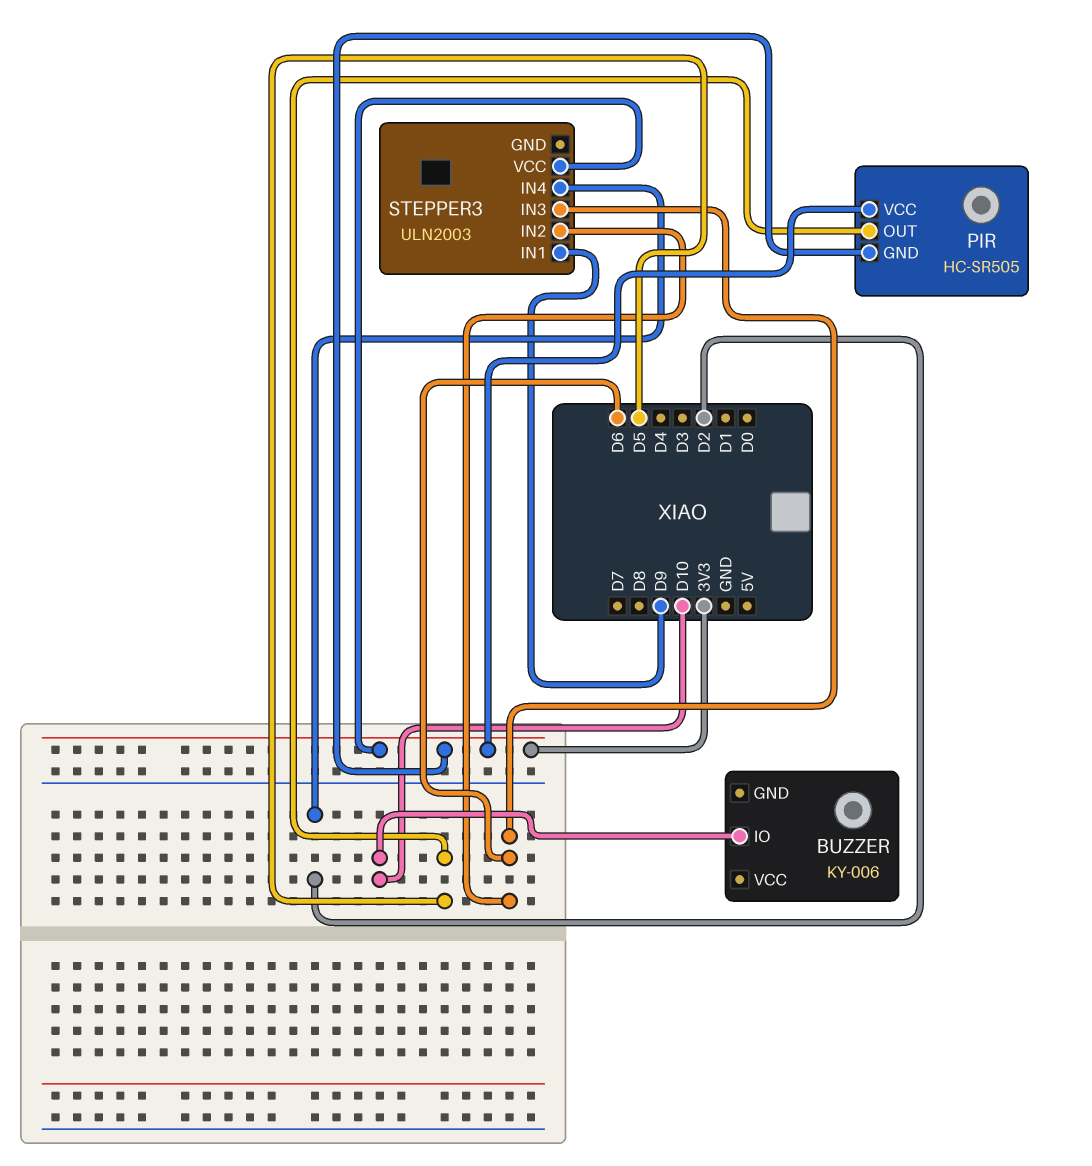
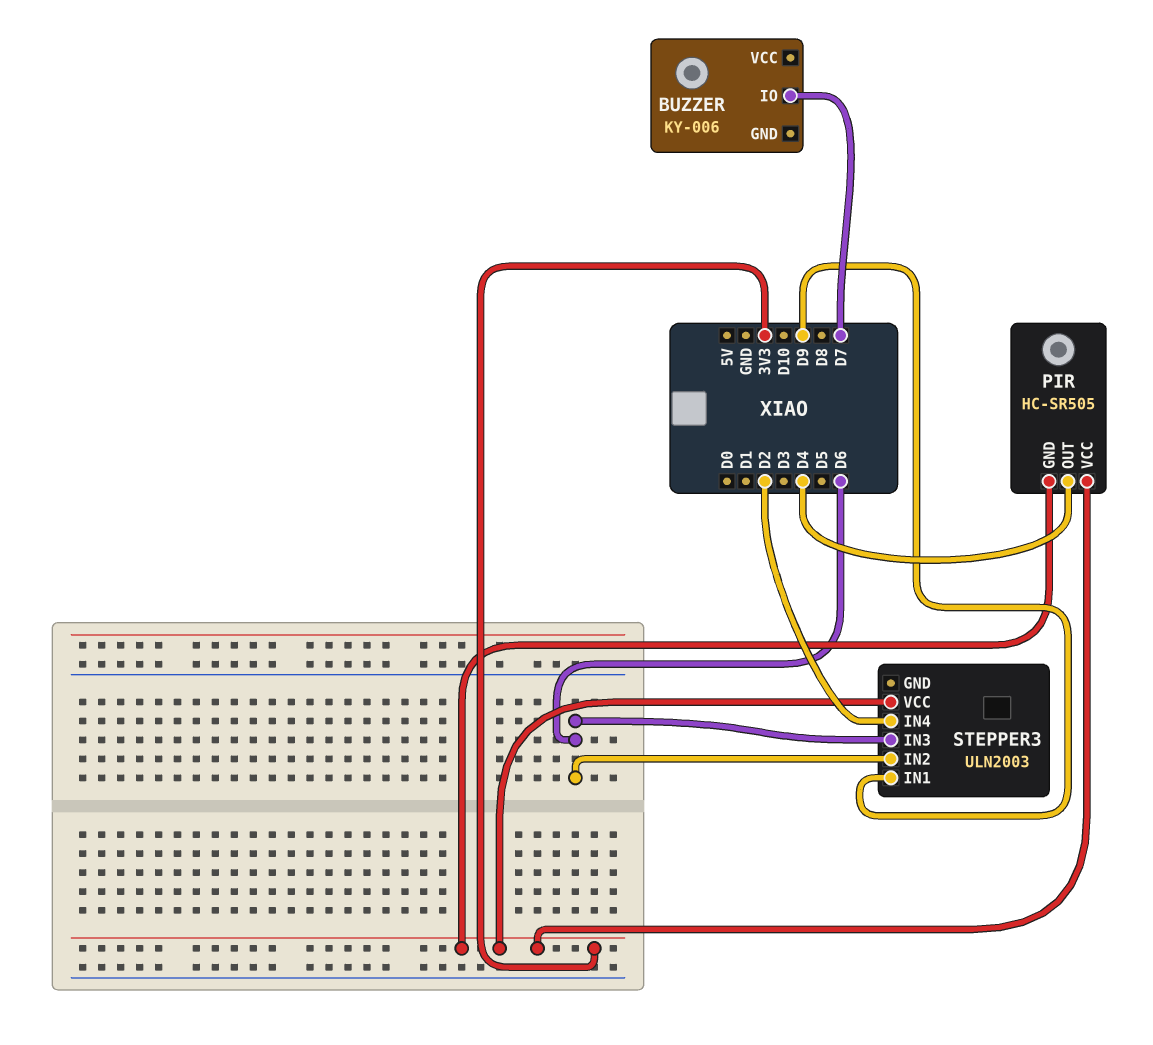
BUZZER pin IO: D10 -> D7
PIR pin OUT: D5 -> D4

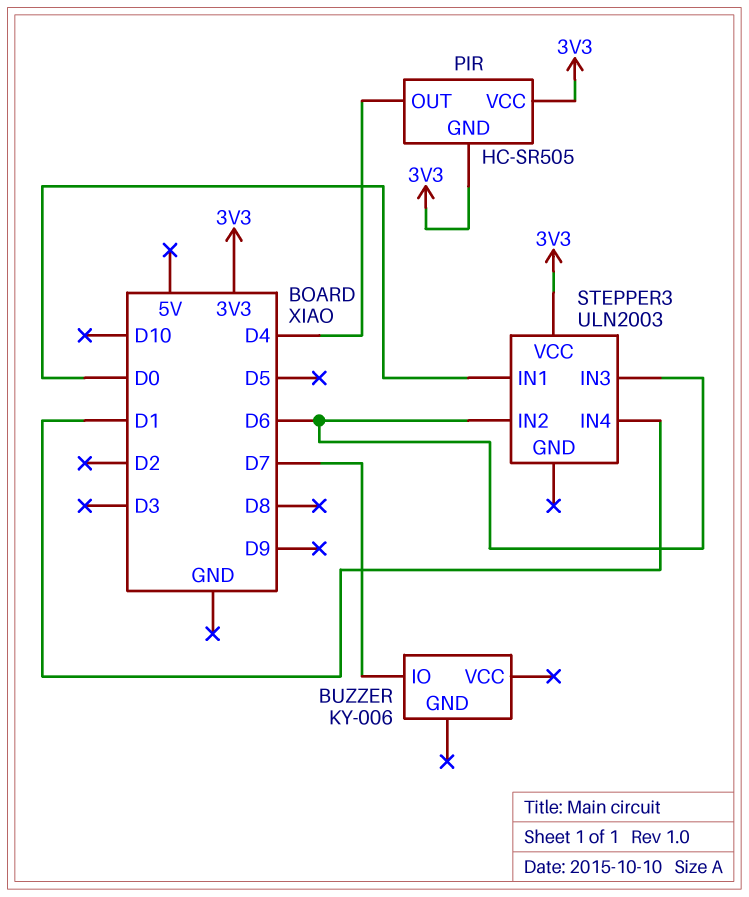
STEPPER3 pin IN1: D9 -> D0
STEPPER3 pin IN4: D2 -> D1

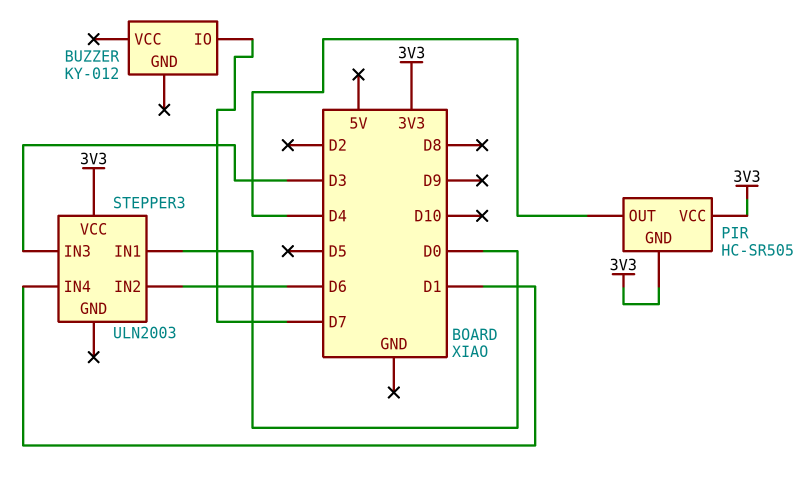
BUZZER: KY-006 -> KY-012
STEPPER3 pin IN3: D6 -> D3

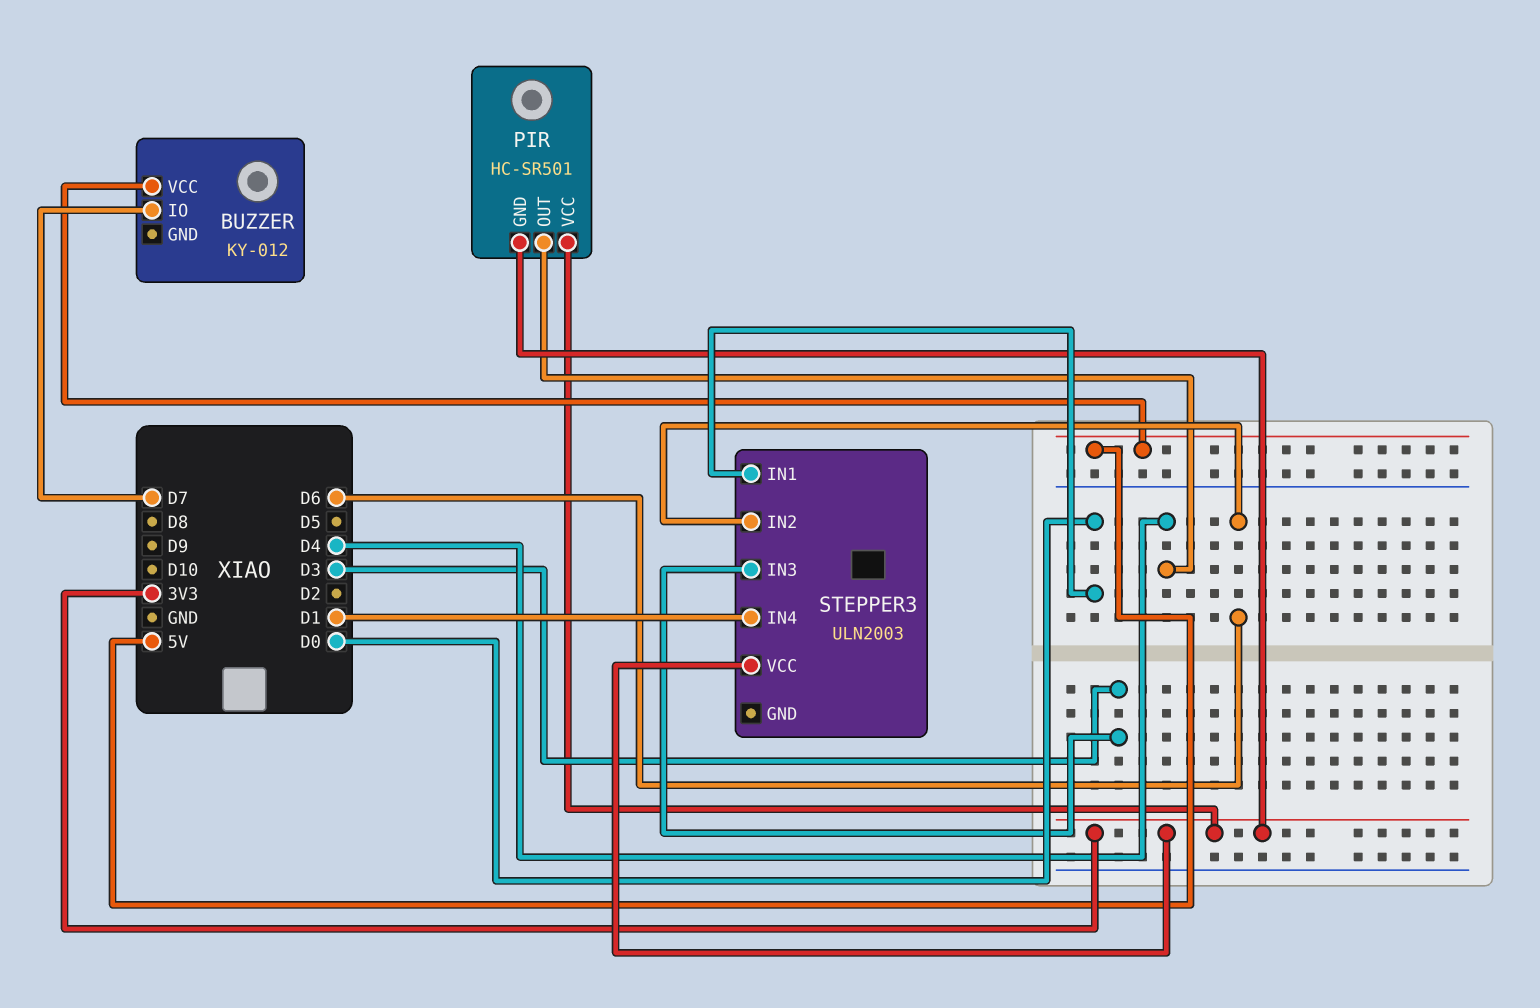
BUZZER pin VCC: none -> 5V
PIR: HC-SR505 -> HC-SR501

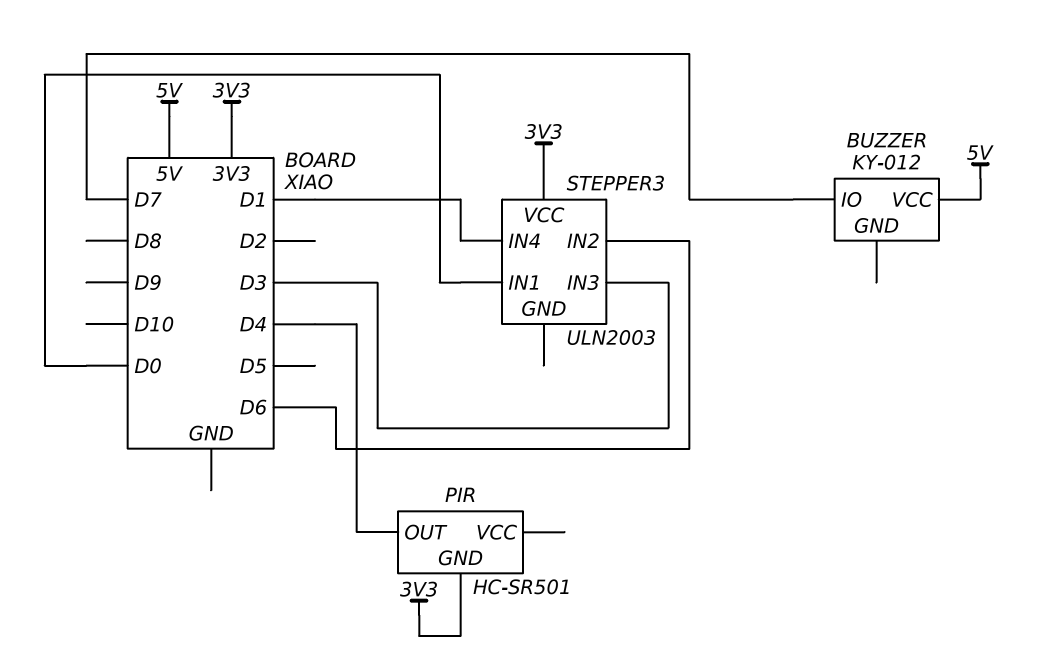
PIR pin VCC: 3V3 -> none

